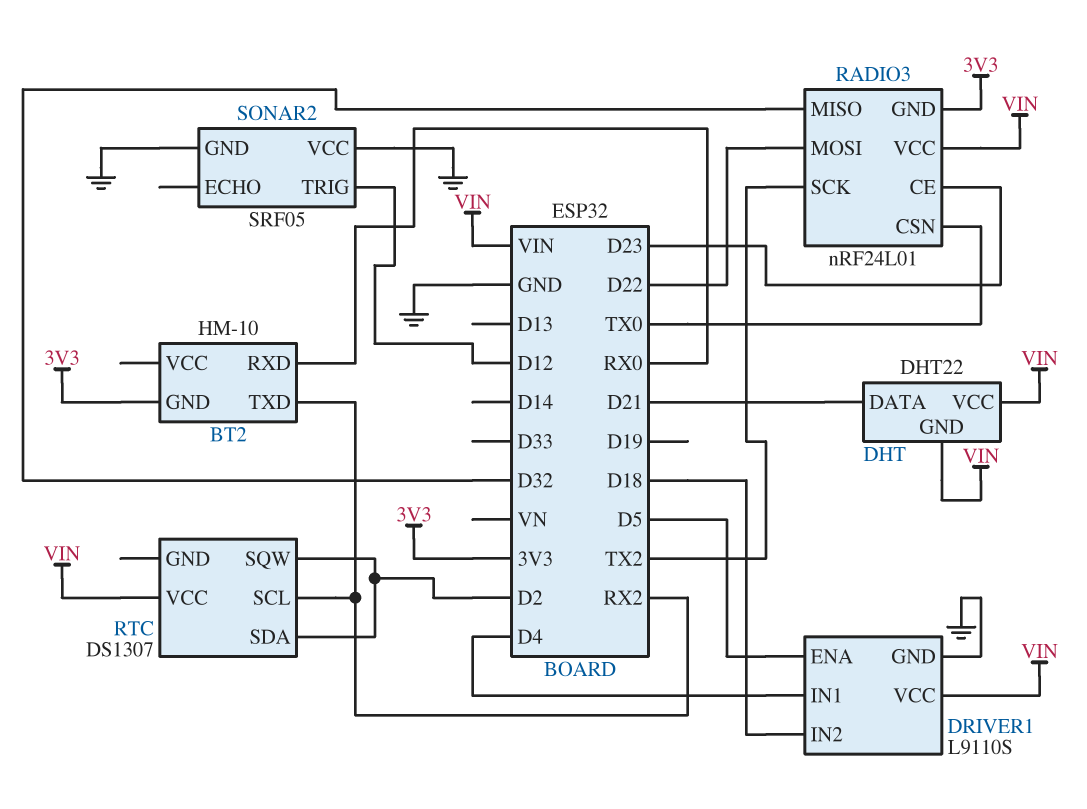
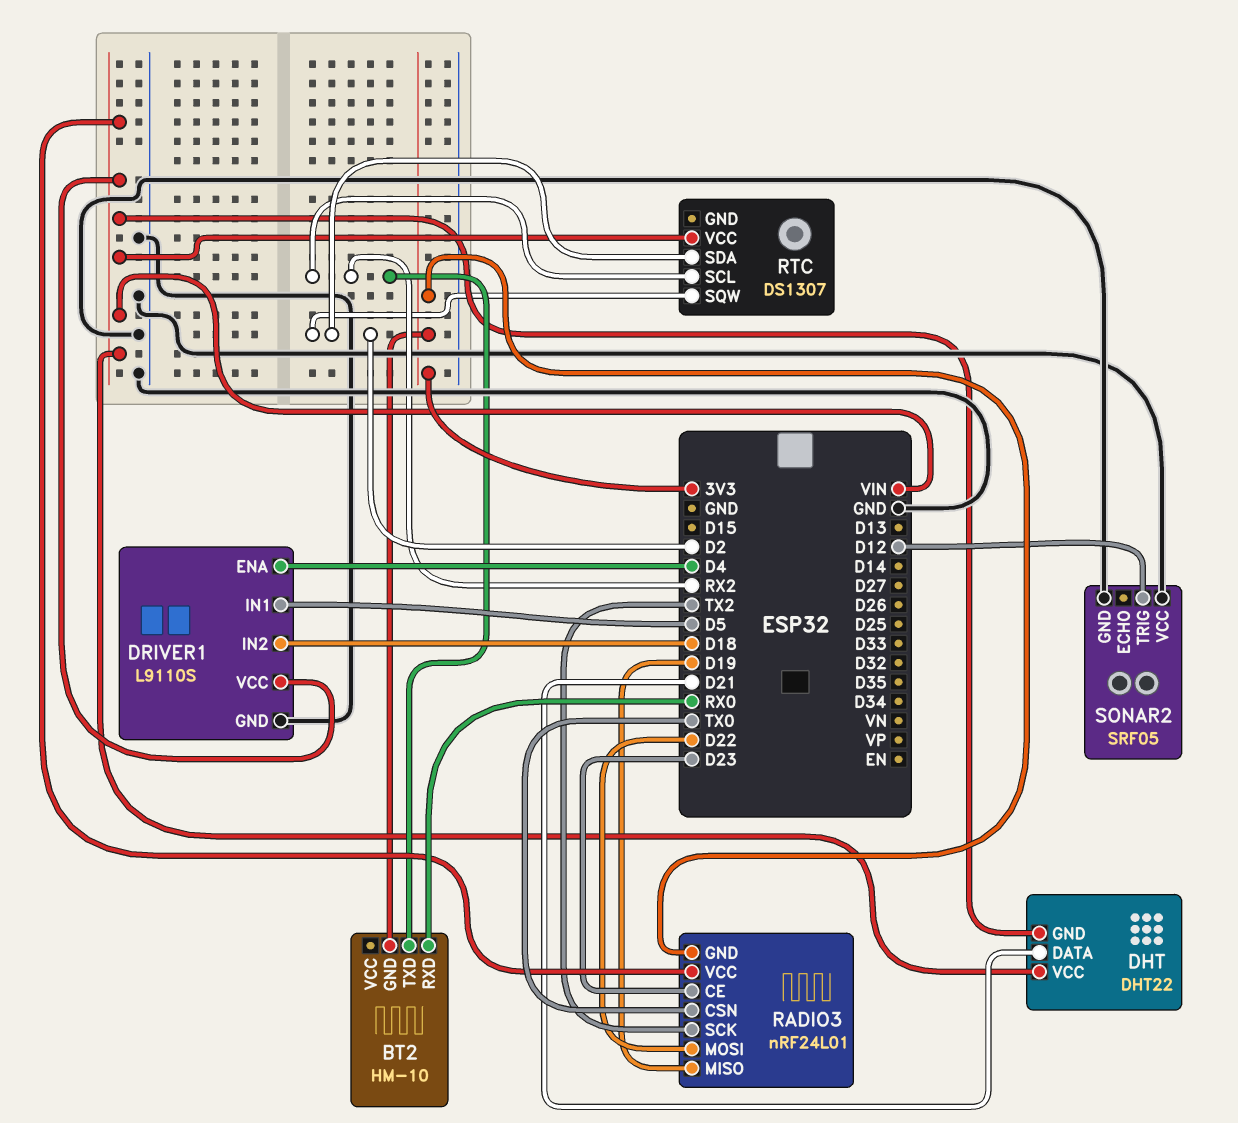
DRIVER1 pin ENA: D5 -> D4
DRIVER1 pin IN1: D4 -> D5
RADIO3 pin MISO: D32 -> D19

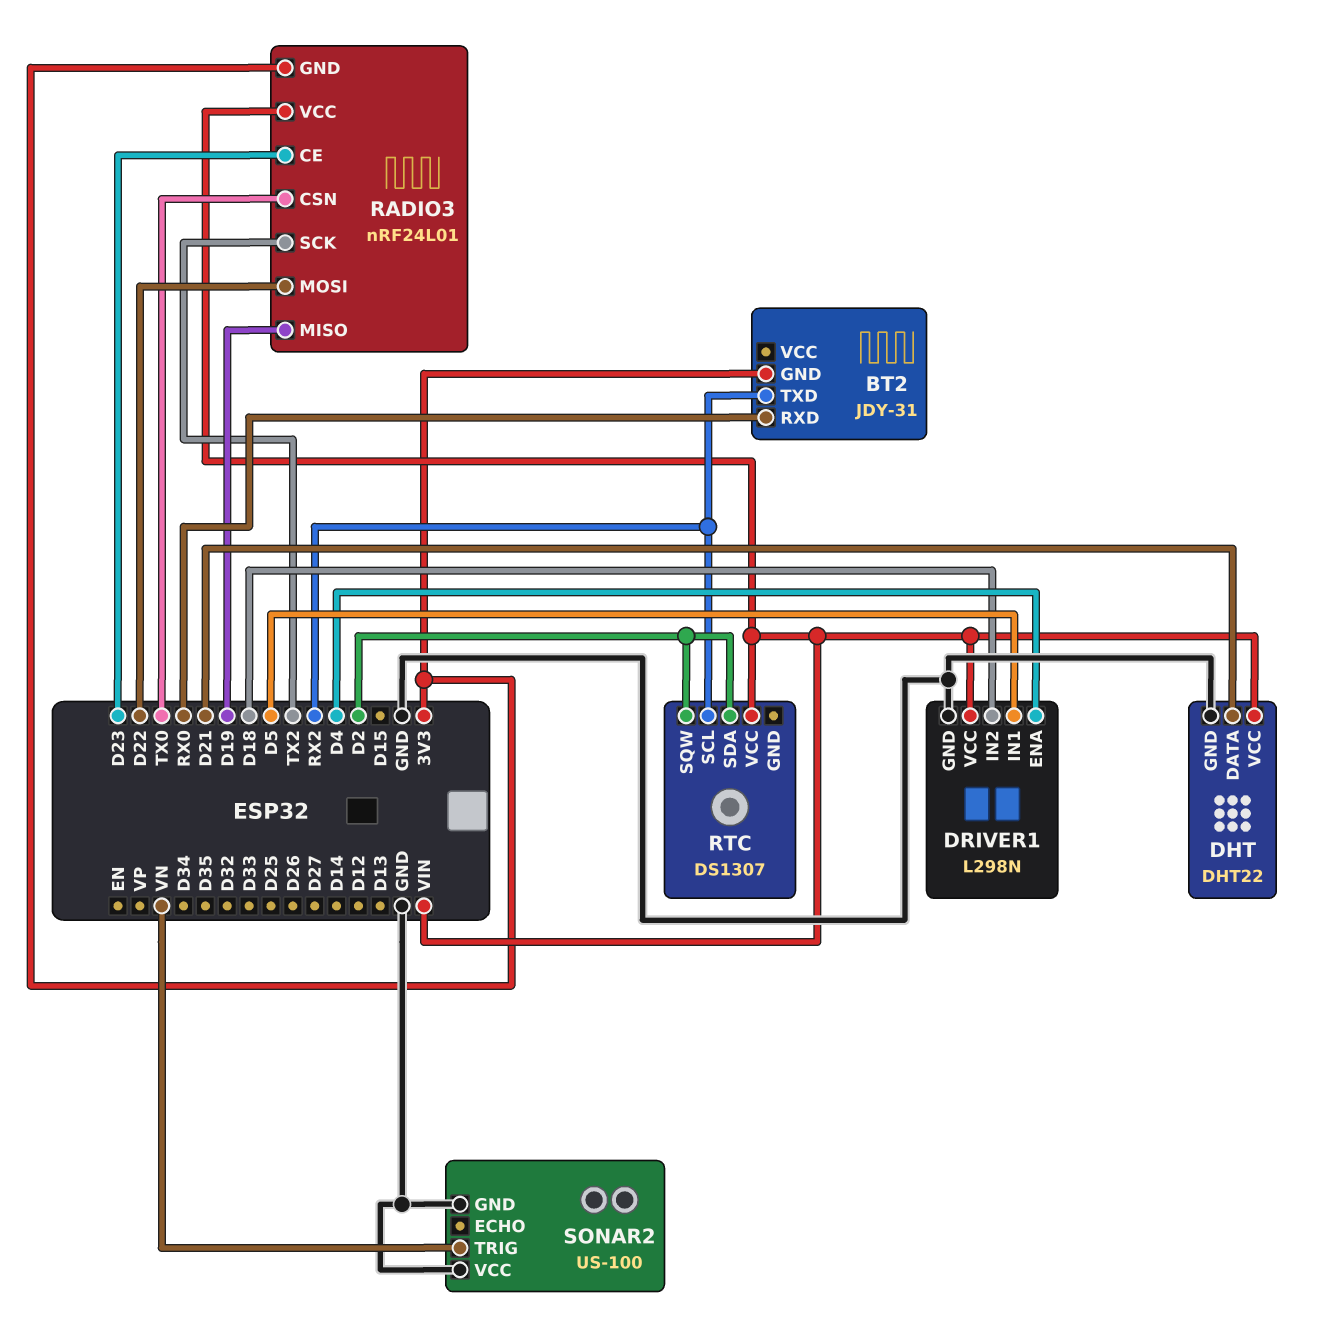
BT2: HM-10 -> JDY-31
DHT pin GND: VIN -> GND
DRIVER1: L9110S -> L298N
SONAR2: SRF05 -> US-100
SONAR2 pin TRIG: D12 -> VN

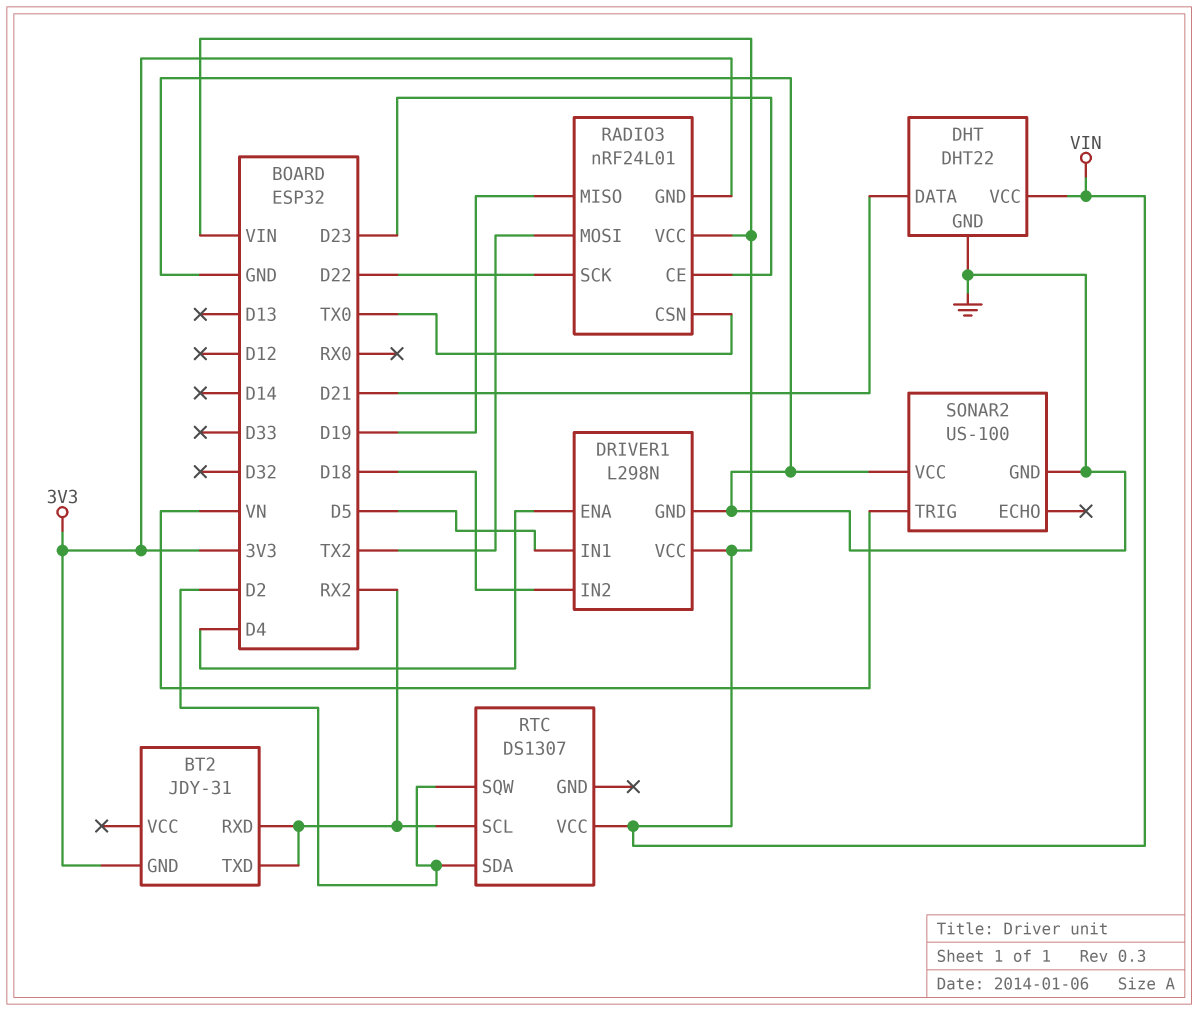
BT2 pin RXD: RX0 -> RX2
RADIO3 pin MOSI: D22 -> TX2
RADIO3 pin SCK: TX2 -> D22

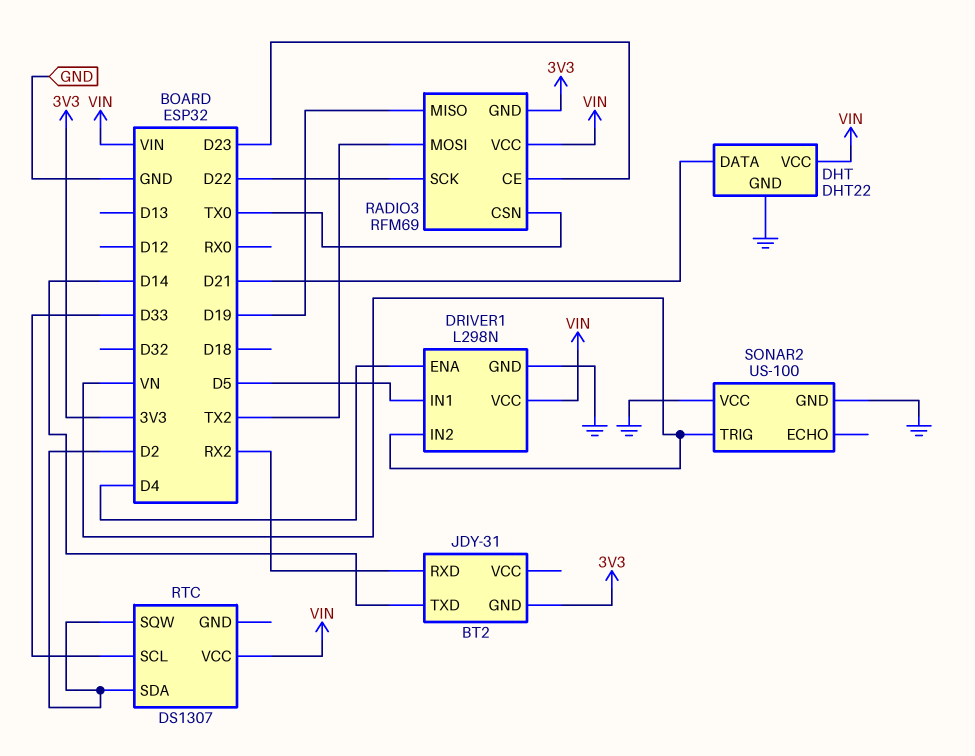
BT2 pin TXD: RX2 -> D14
DRIVER1 pin IN2: D18 -> VN
RADIO3: nRF24L01 -> RFM69
RTC pin SCL: RX2 -> D33

